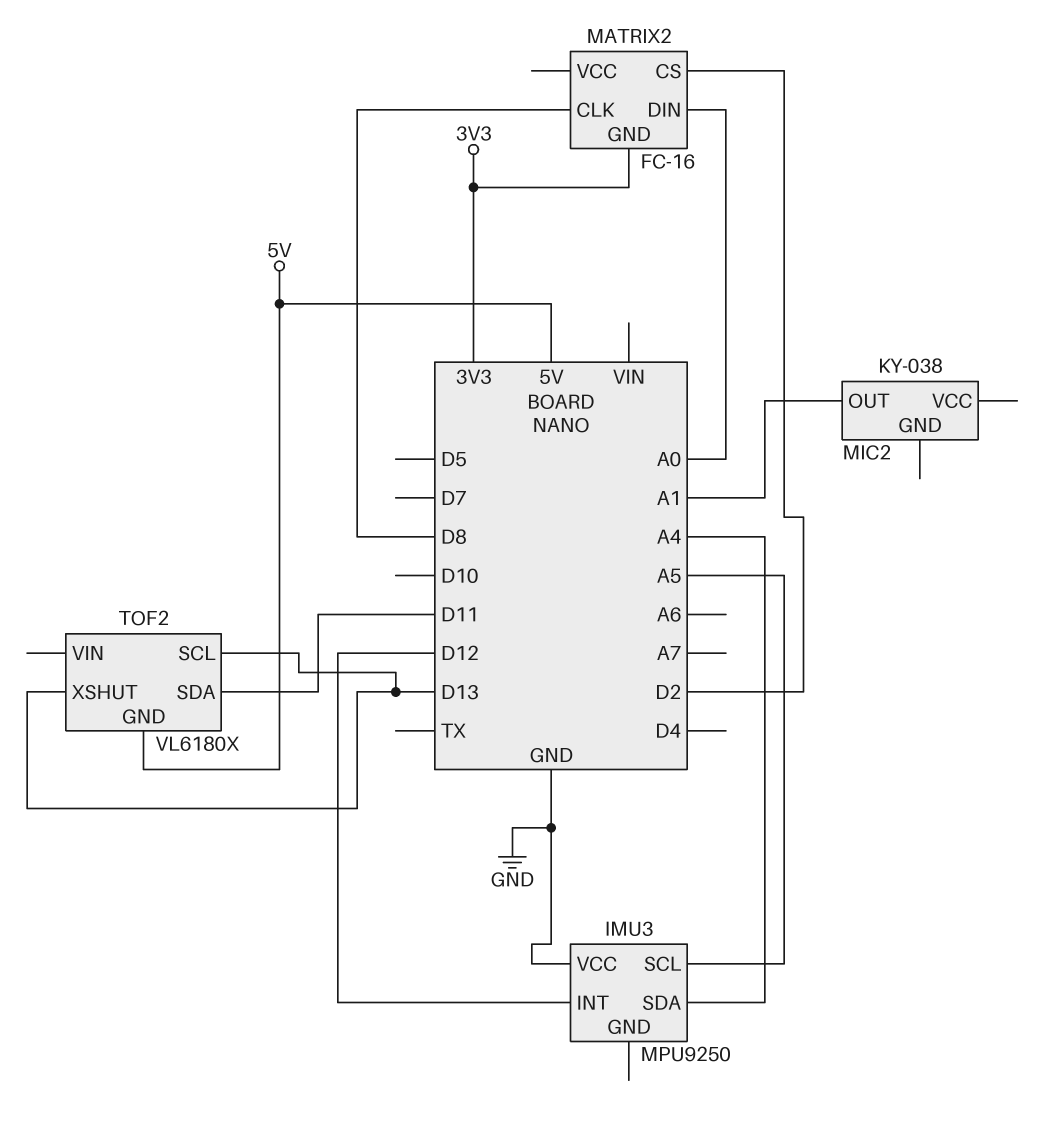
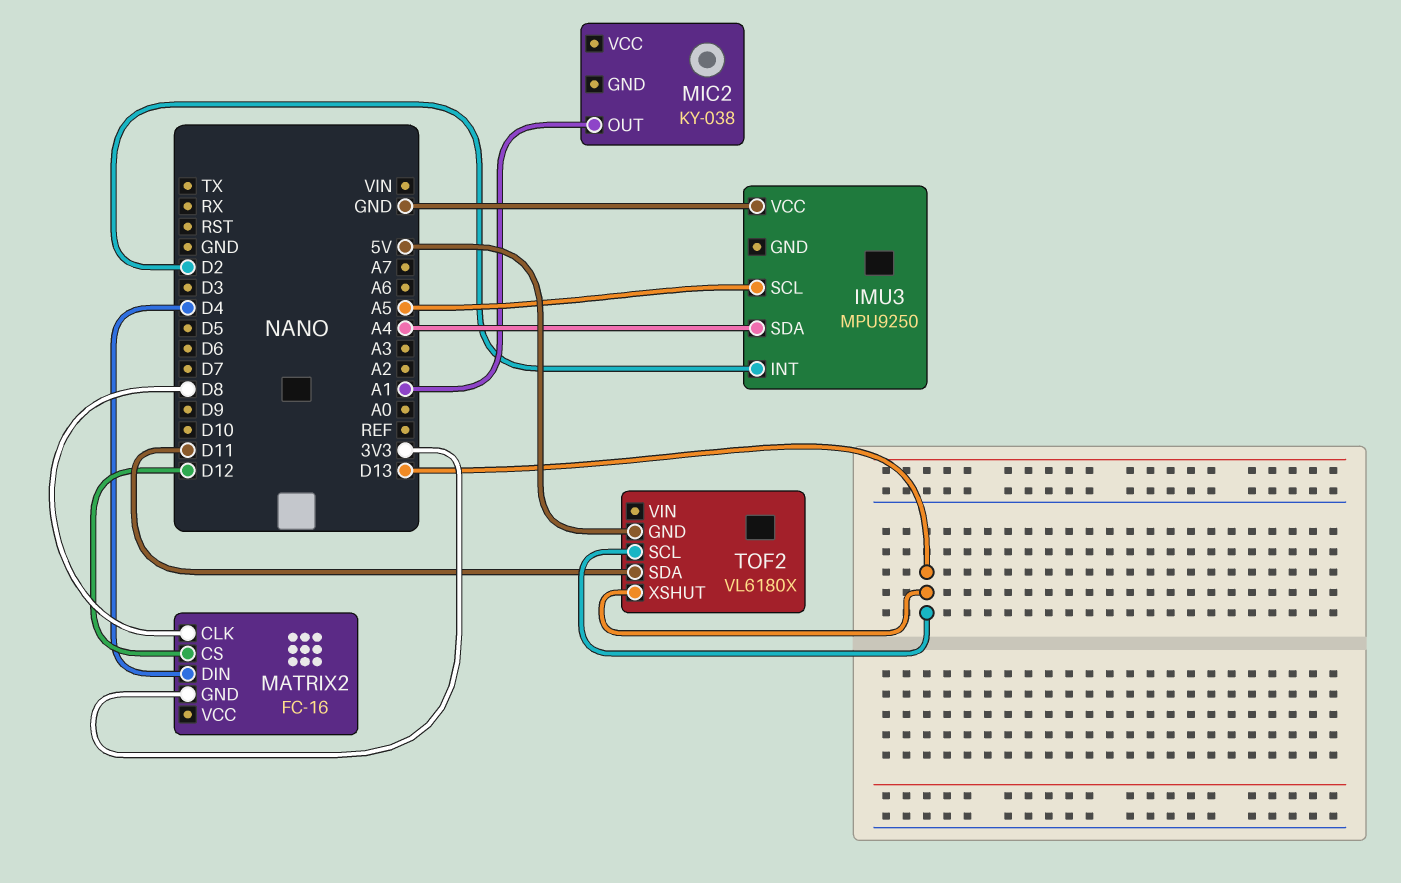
IMU3 pin INT: D12 -> D2
MATRIX2 pin CS: D2 -> D12
MATRIX2 pin DIN: A0 -> D4

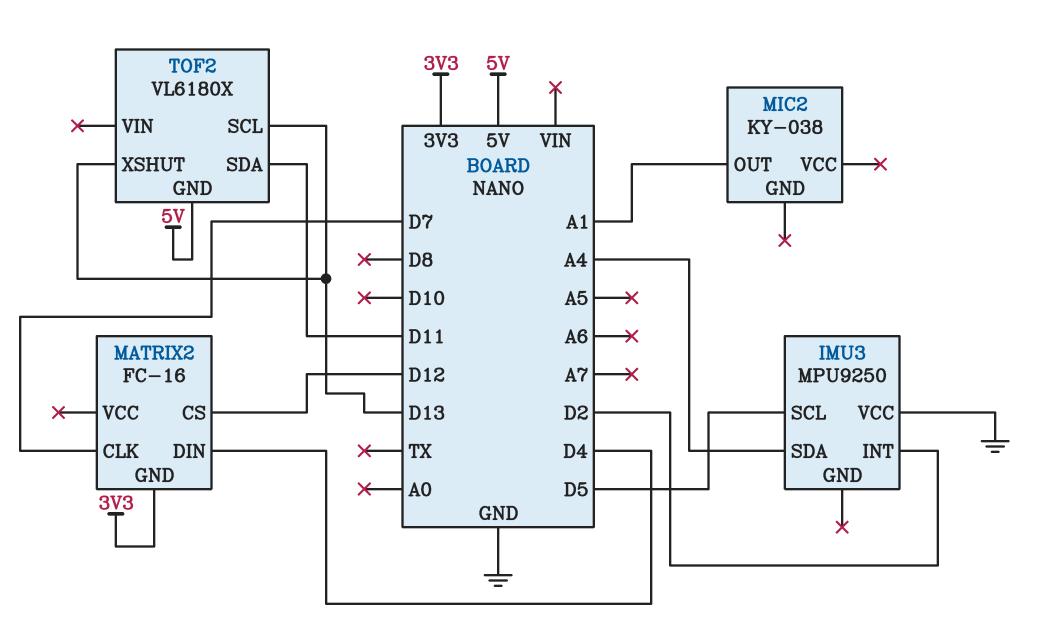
IMU3 pin SCL: A5 -> D5
MATRIX2 pin CLK: D8 -> D7

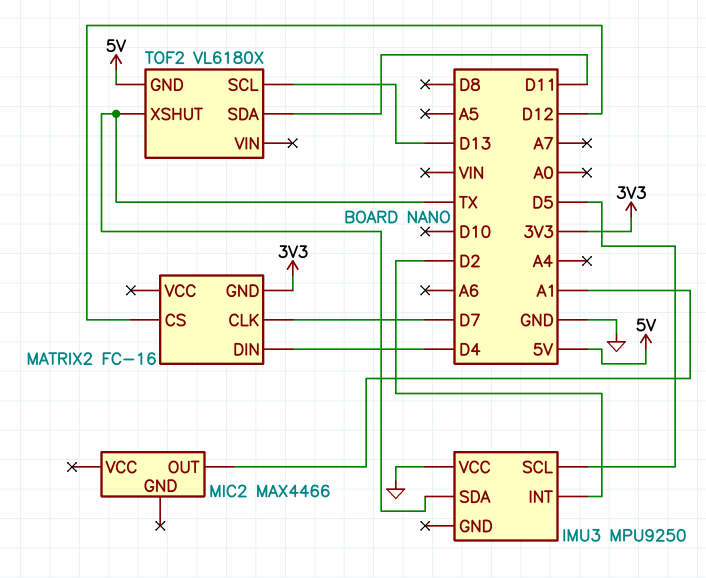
IMU3 pin SDA: A4 -> TX
MIC2: KY-038 -> MAX4466
TOF2 pin XSHUT: D13 -> TX

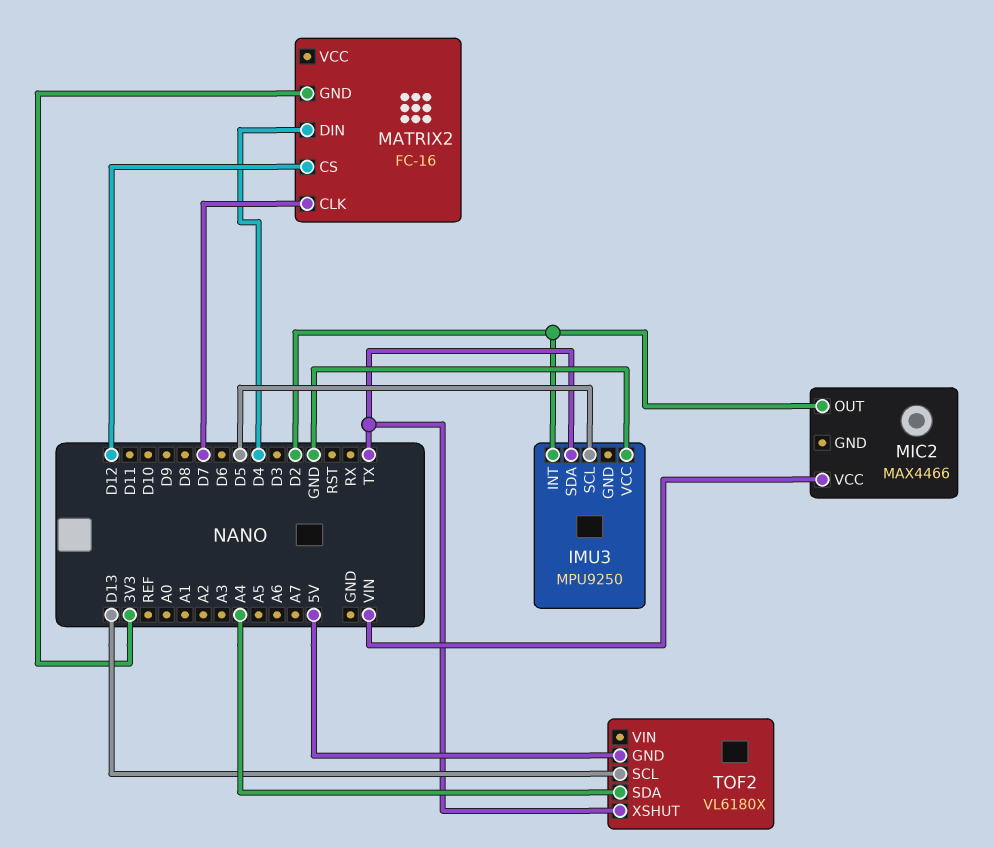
MIC2 pin OUT: A1 -> D2
MIC2 pin VCC: none -> VIN
TOF2 pin SDA: D11 -> A4

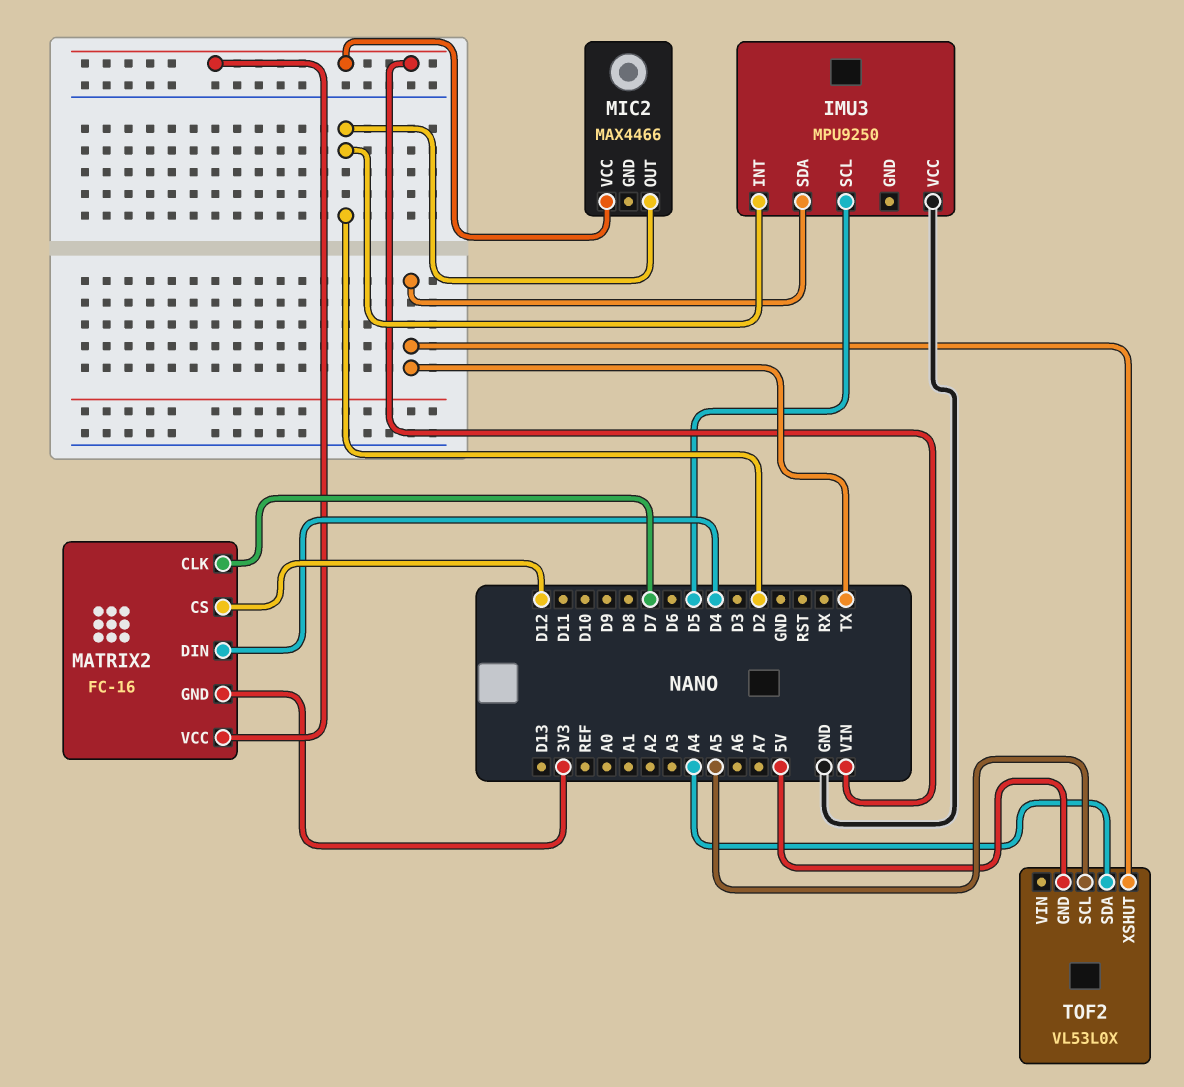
MATRIX2 pin VCC: none -> VIN
TOF2: VL6180X -> VL53L0X
TOF2 pin SCL: D13 -> A5

